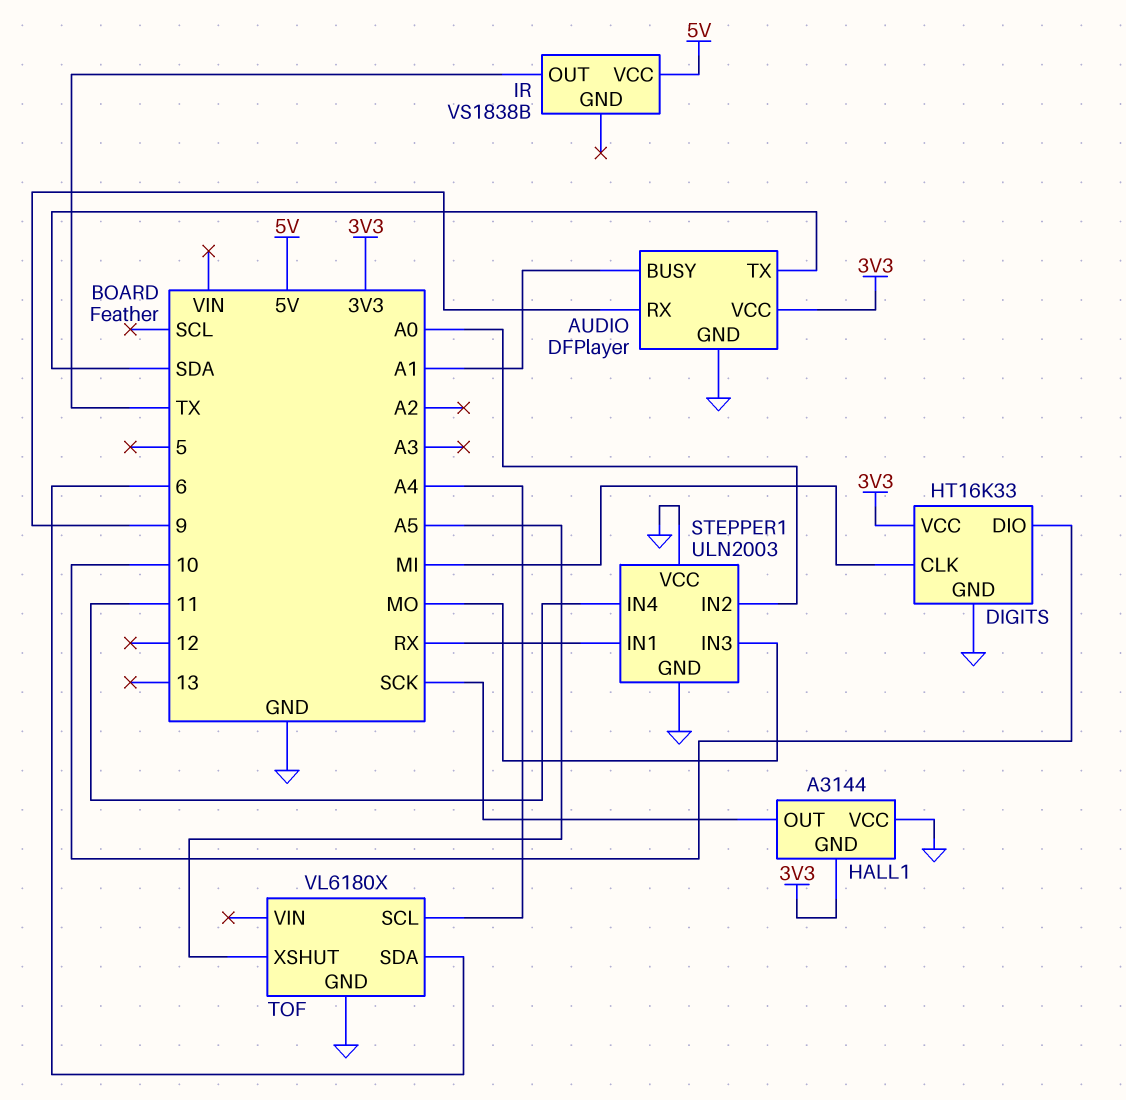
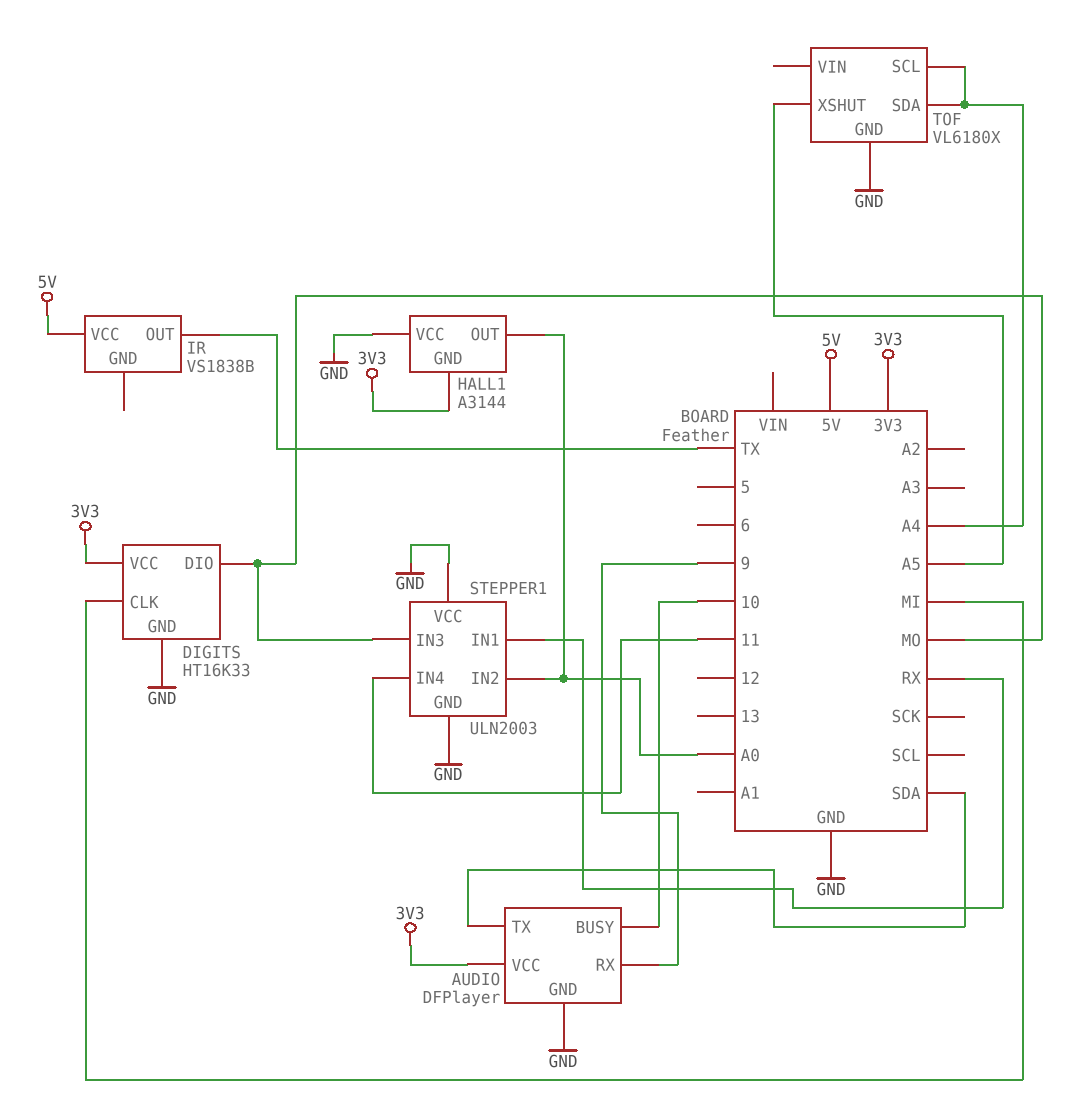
AUDIO pin BUSY: A1 -> 10
DIGITS pin DIO: 10 -> MO
HALL1 pin OUT: SCK -> A0
TOF pin SDA: 6 -> A4

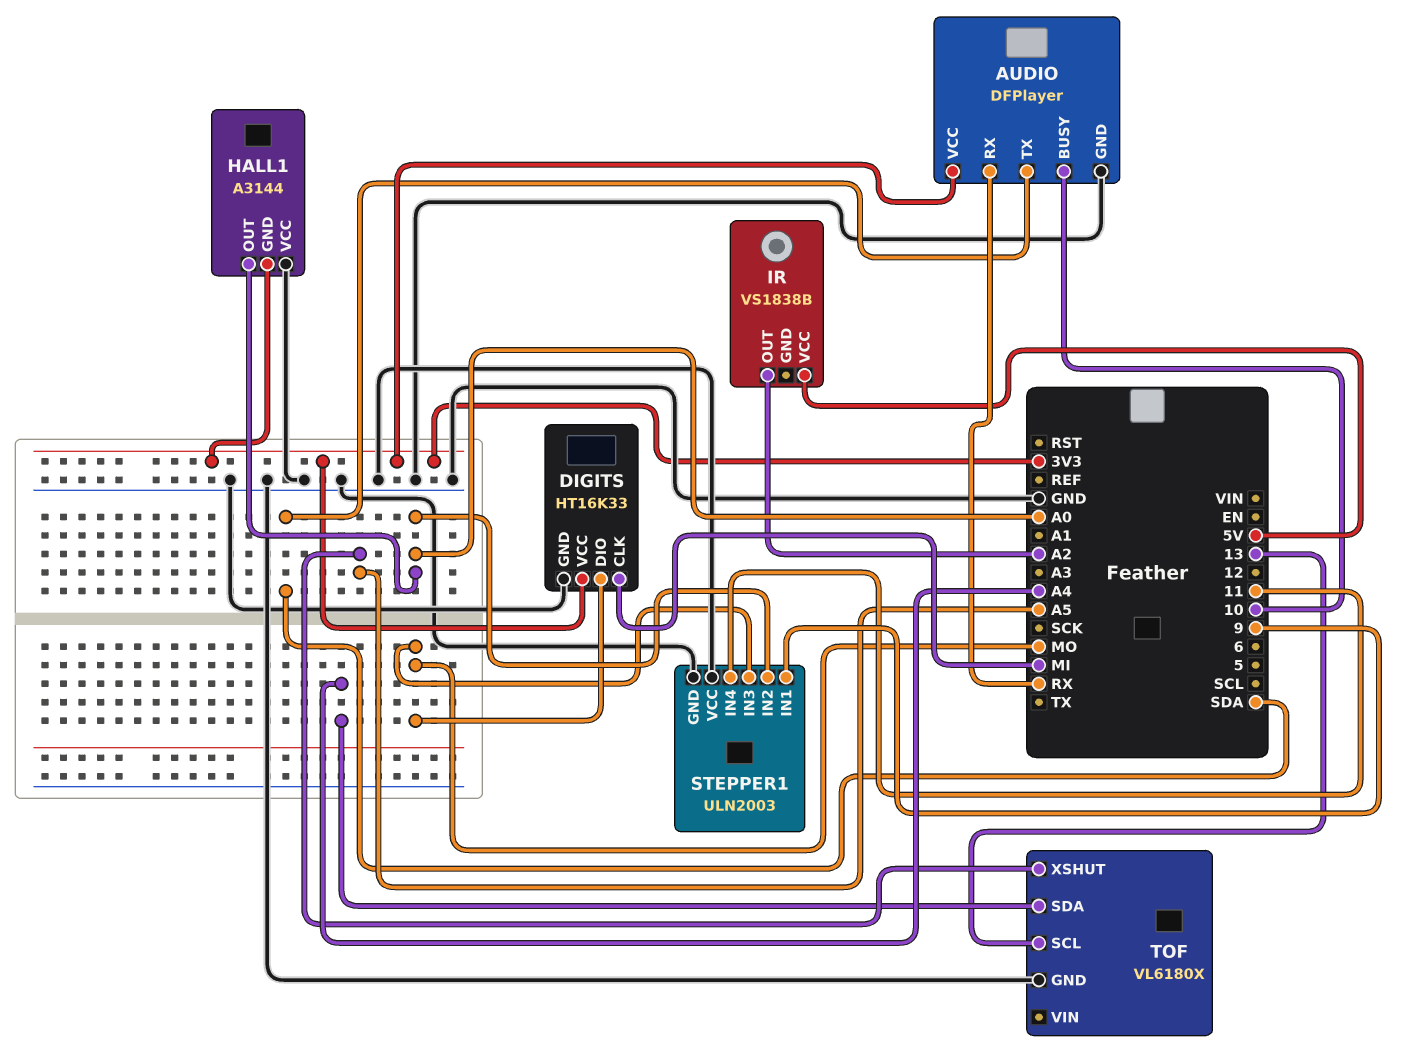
AUDIO pin RX: 9 -> RX
IR pin OUT: TX -> A2
STEPPER1 pin IN1: RX -> 9
TOF pin SCL: A4 -> 13

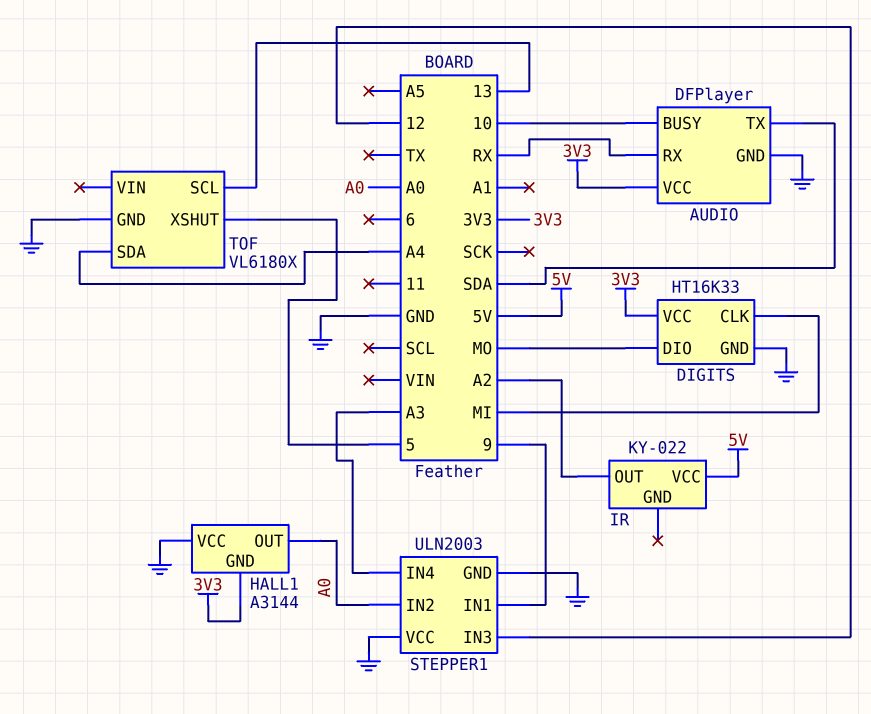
IR: VS1838B -> KY-022
STEPPER1 pin IN3: MO -> 12
STEPPER1 pin IN4: 11 -> A3
TOF pin XSHUT: A5 -> 5

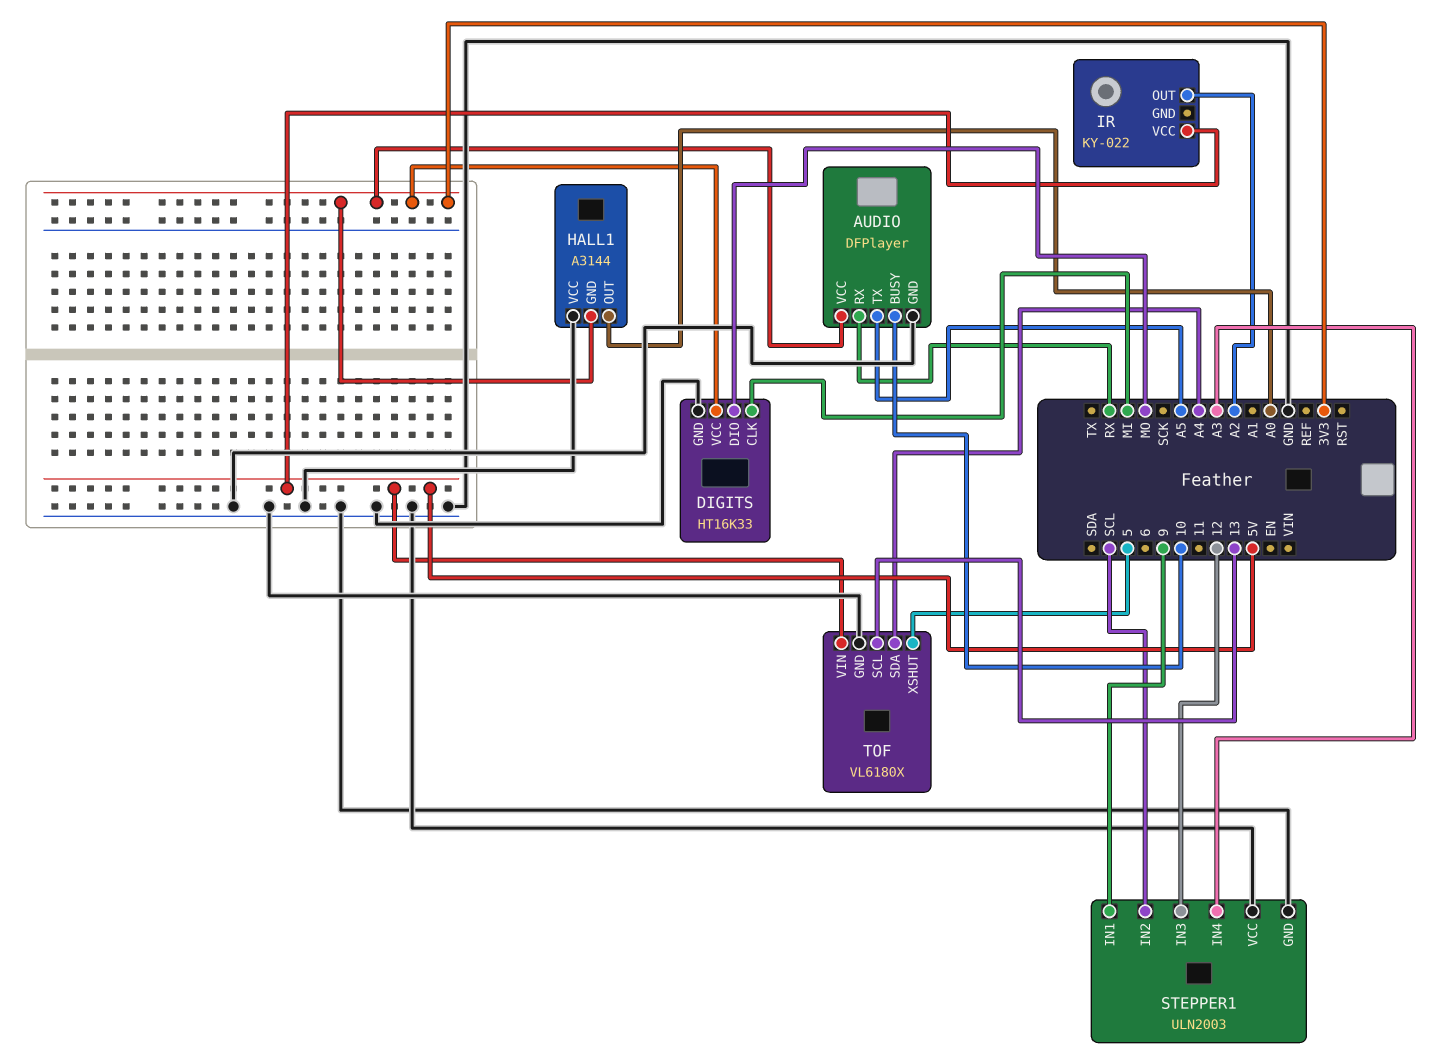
AUDIO pin TX: SDA -> A5
STEPPER1 pin IN2: A0 -> SCL
TOF pin VIN: none -> 5V

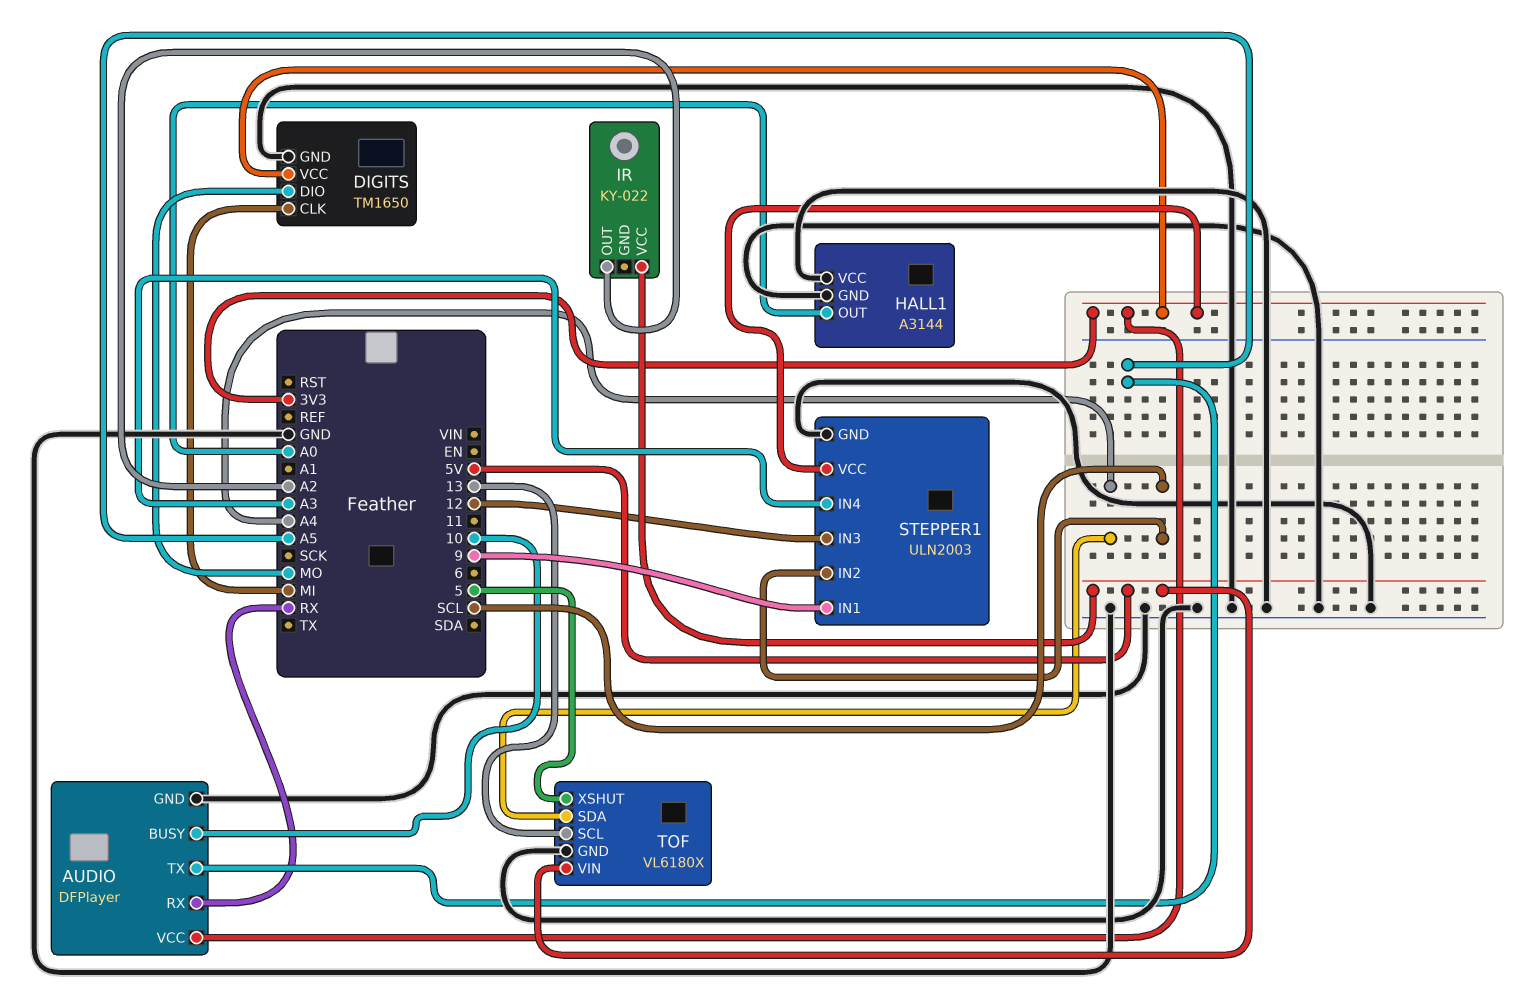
DIGITS: HT16K33 -> TM1650
HALL1 pin GND: 3V3 -> GND
STEPPER1 pin VCC: GND -> 3V3

